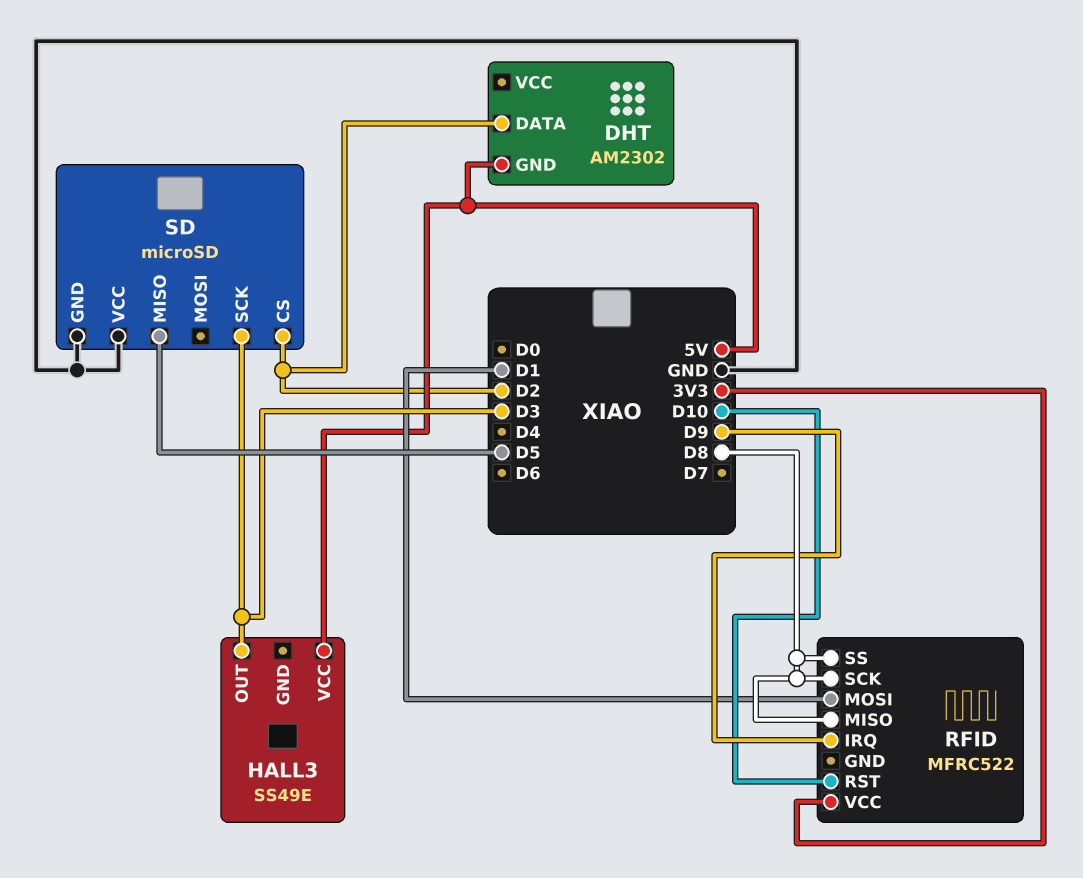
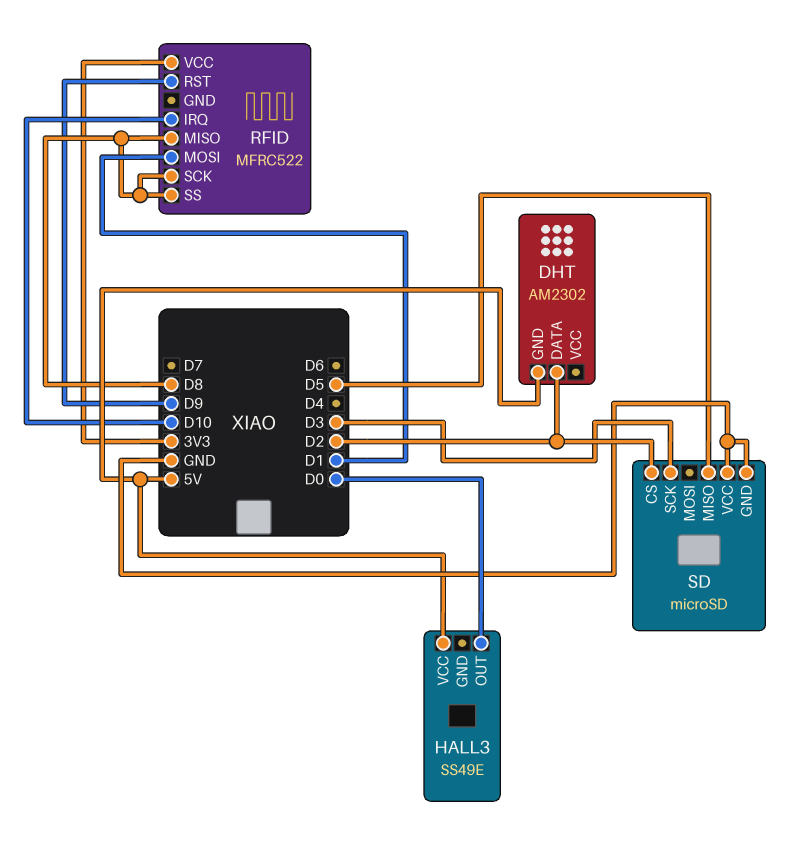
HALL3 pin OUT: D3 -> D0
RFID pin IRQ: D9 -> D10
RFID pin RST: D10 -> D9

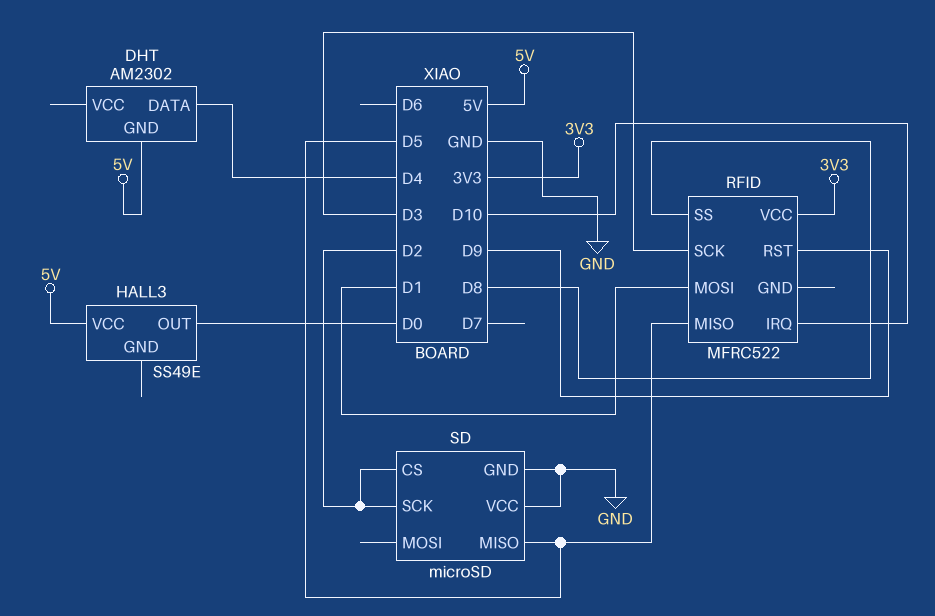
DHT pin DATA: D2 -> D4
RFID pin MISO: D8 -> D5
RFID pin SCK: D8 -> D3
SD pin SCK: D3 -> D2

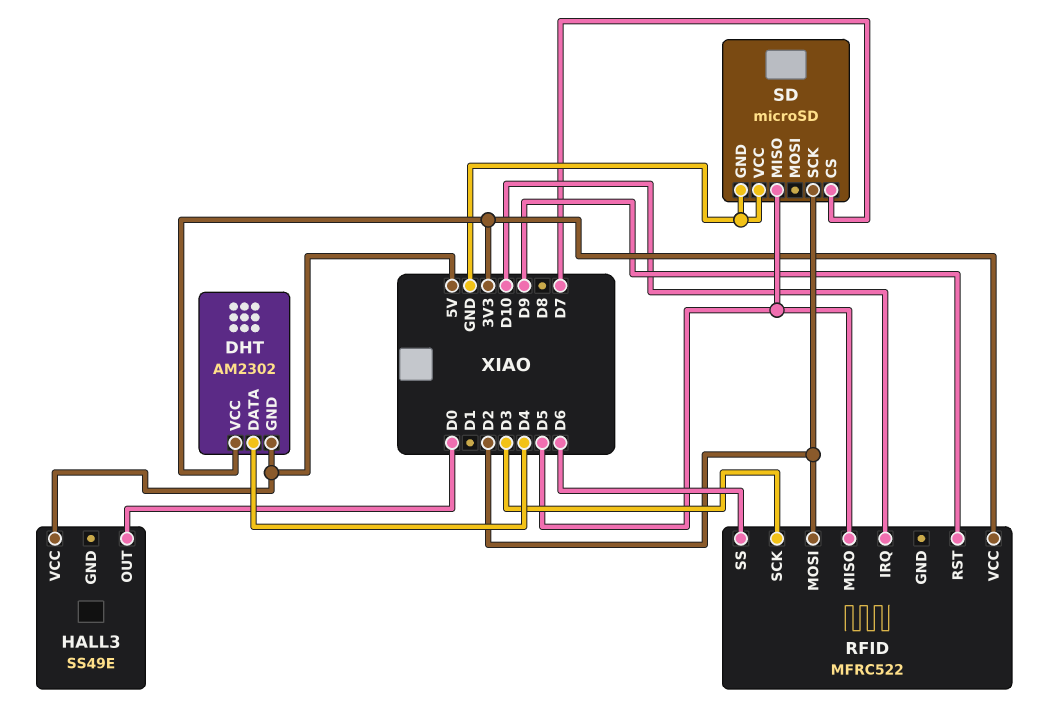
DHT pin VCC: none -> 3V3
RFID pin MOSI: D1 -> D2
RFID pin SS: D8 -> D6
SD pin CS: D2 -> D7

